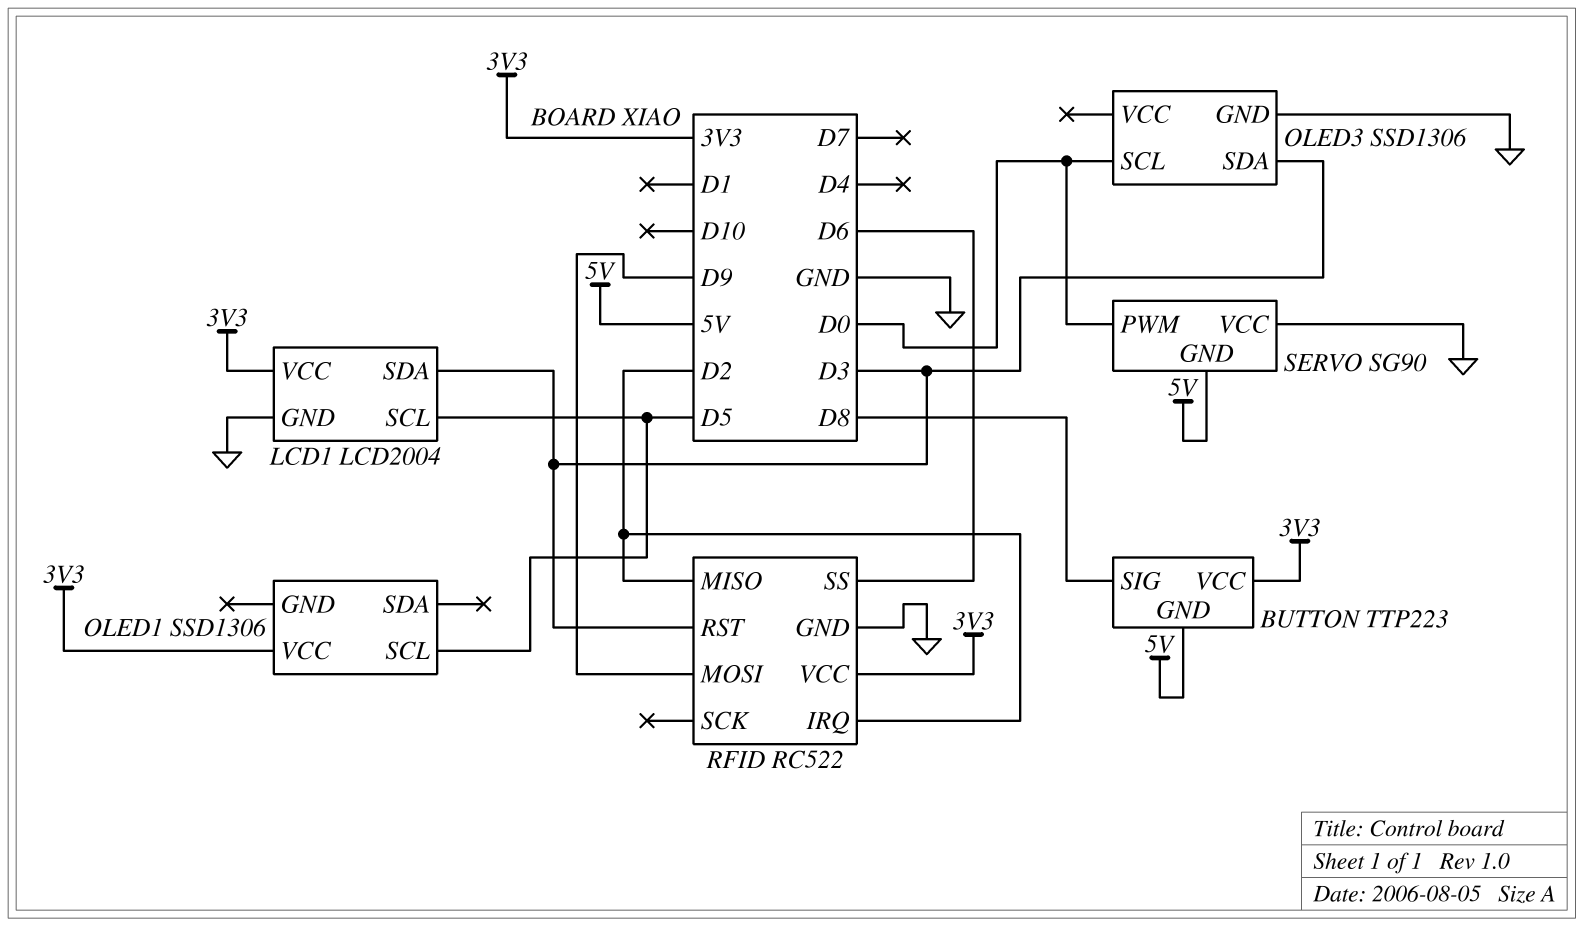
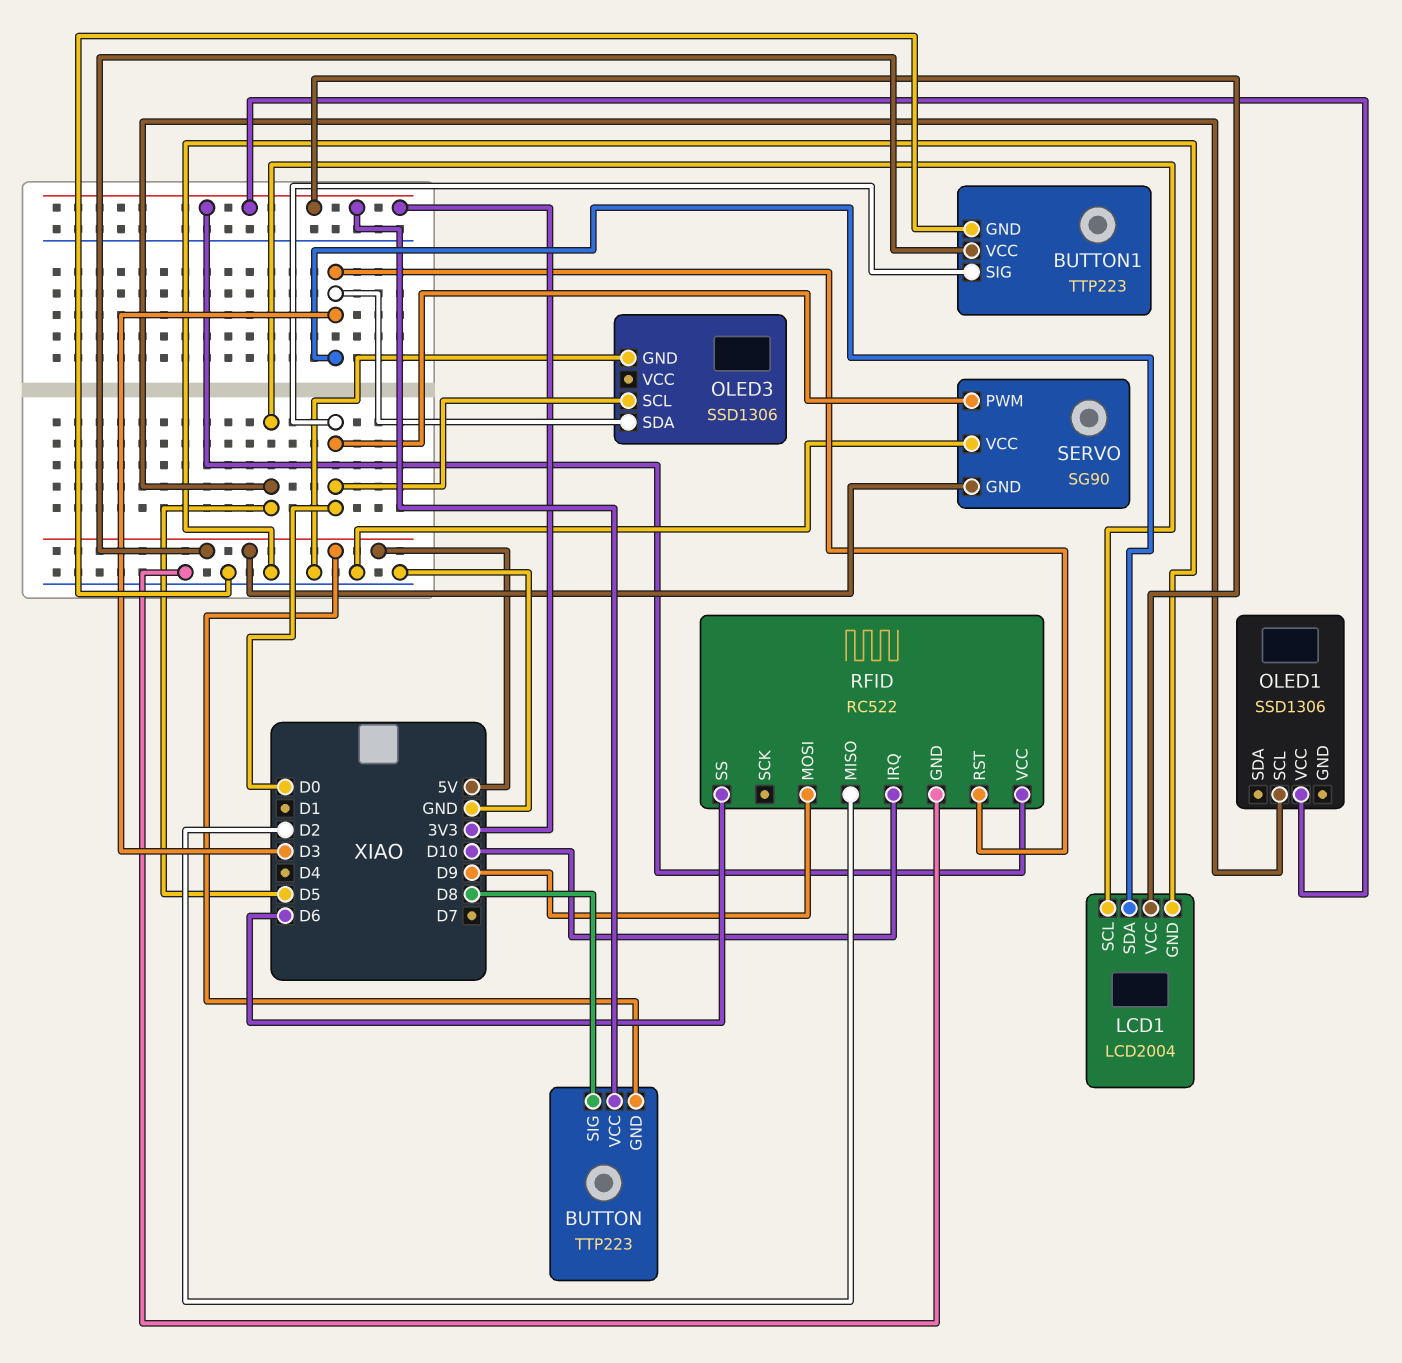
BUTTON1: none -> TTP223
BUTTON1 pin GND: none -> GND
BUTTON1 pin SIG: none -> D0
BUTTON1 pin VCC: none -> 5V
RFID pin IRQ: D2 -> D10

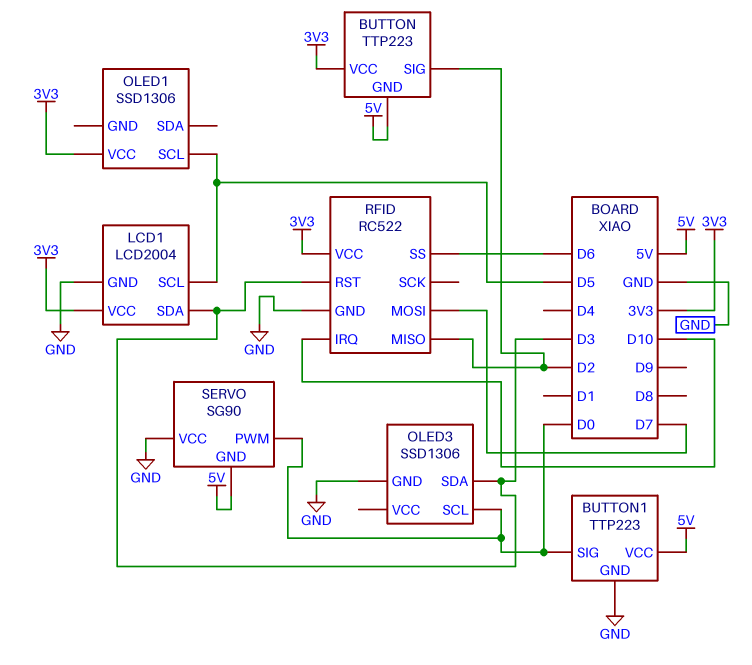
BUTTON pin SIG: D8 -> D2
RFID pin MOSI: D9 -> D7

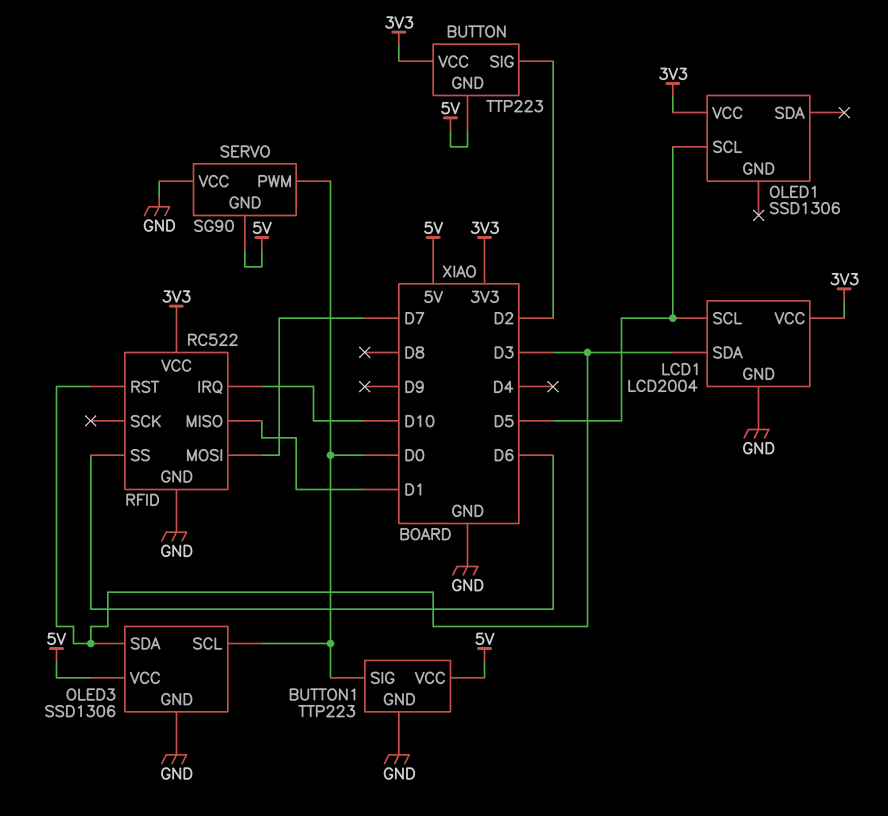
OLED3 pin VCC: none -> 5V
RFID pin MISO: D2 -> D1

